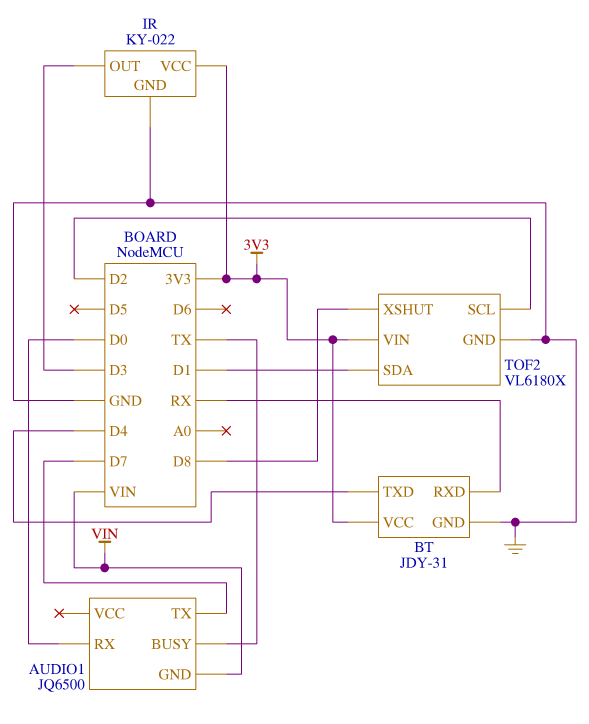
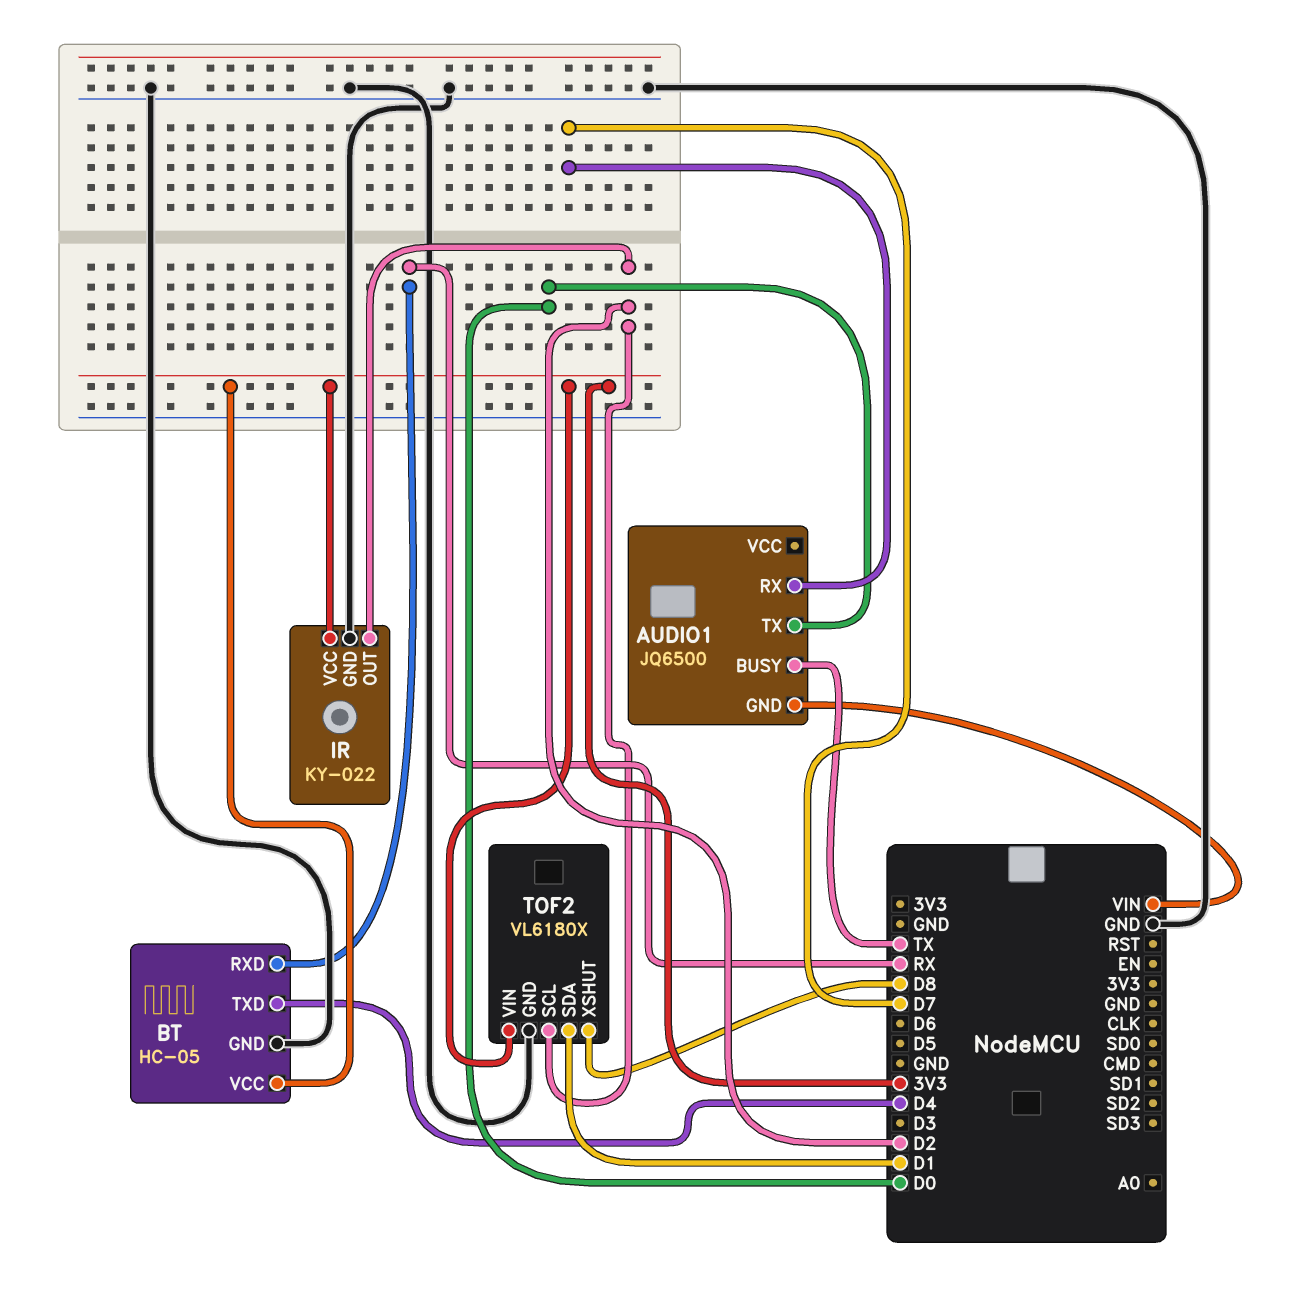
AUDIO1 pin RX: D0 -> D7
AUDIO1 pin TX: D7 -> D0
BT: JDY-31 -> HC-05
IR pin OUT: D3 -> D2

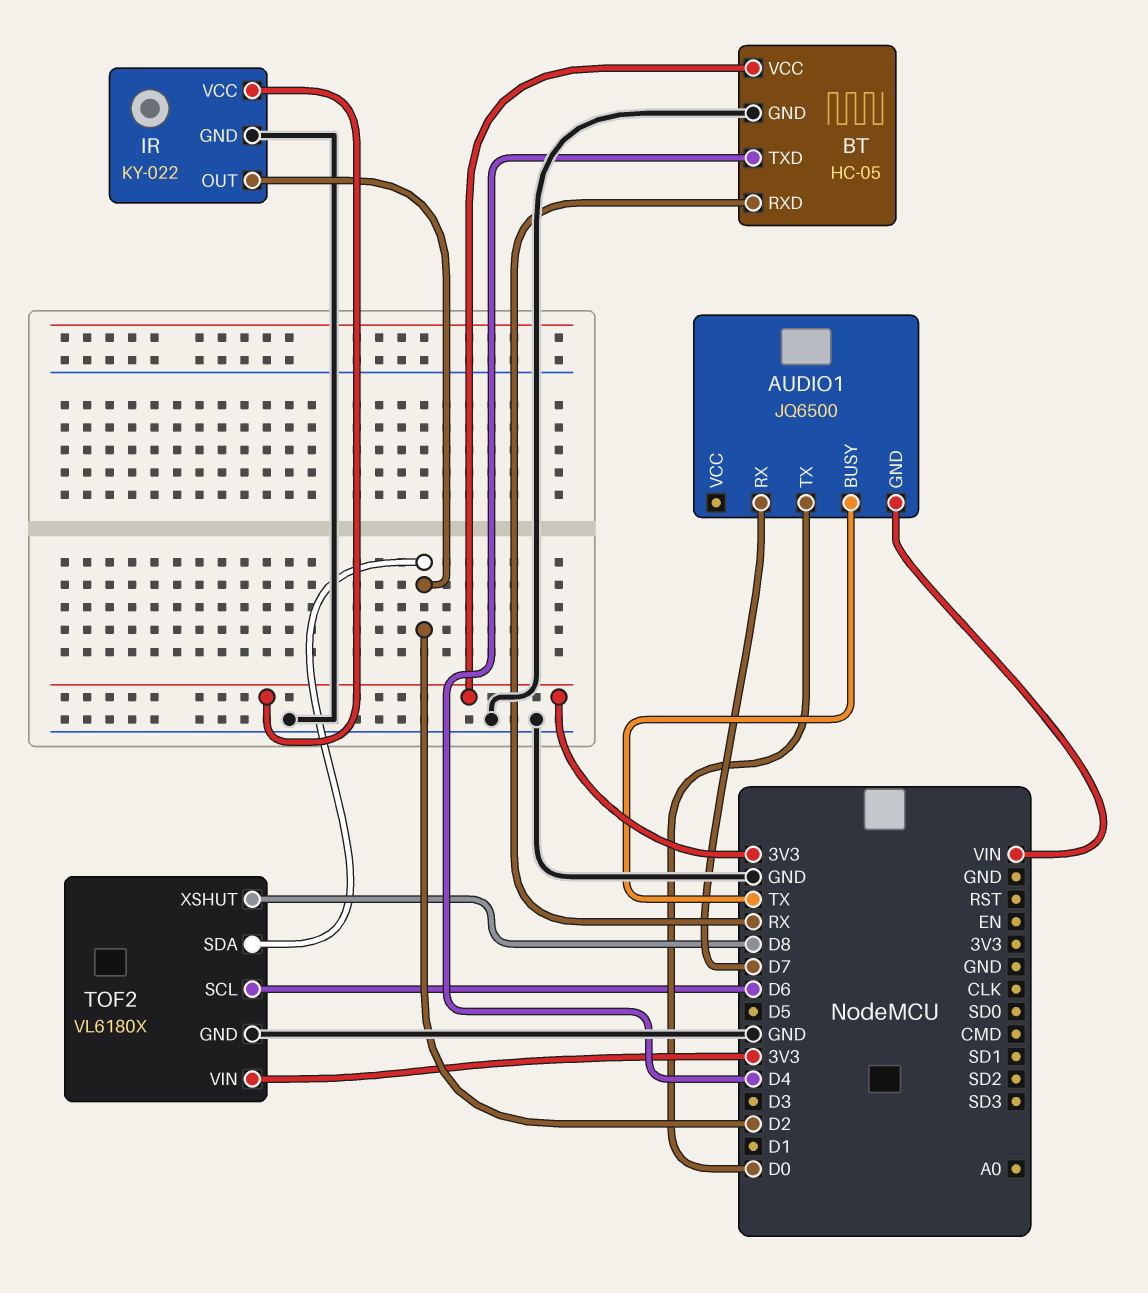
TOF2 pin SCL: D2 -> D6
TOF2 pin SDA: D1 -> D2

